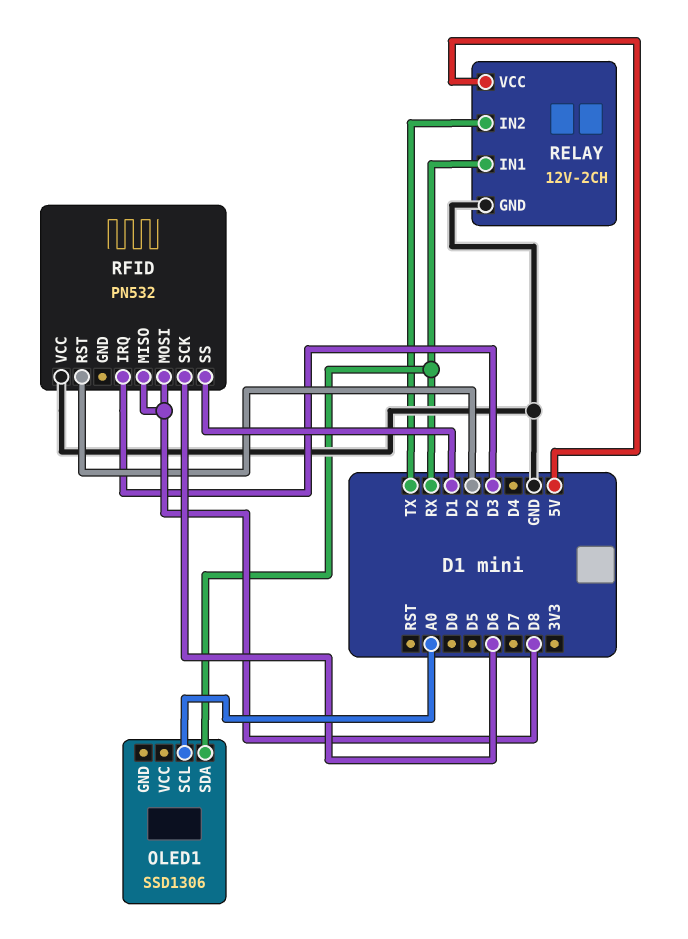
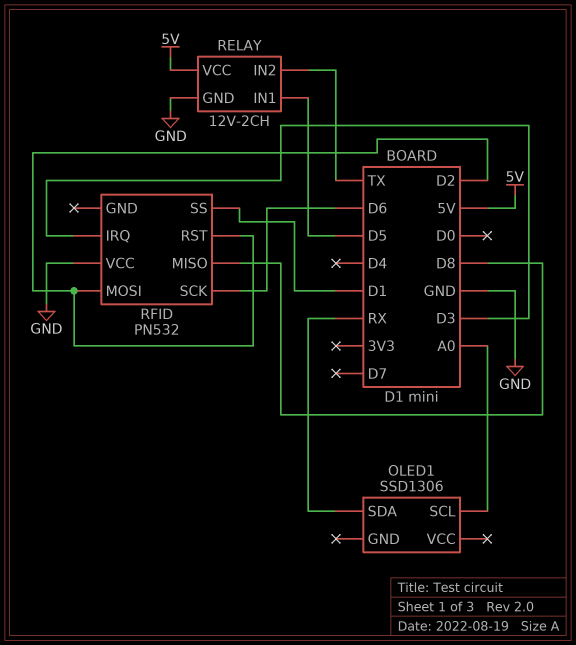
RELAY pin IN1: RX -> D5
RFID pin MOSI: D8 -> D2

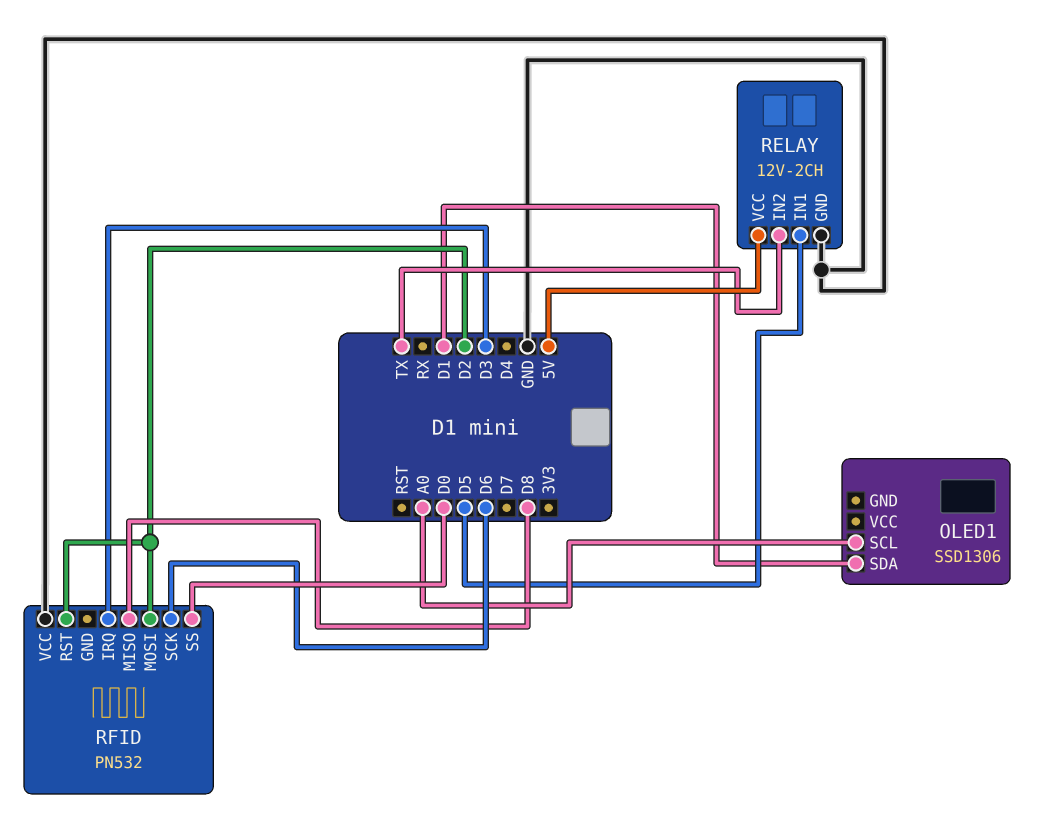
OLED1 pin SDA: RX -> D1
RFID pin SS: D1 -> D0

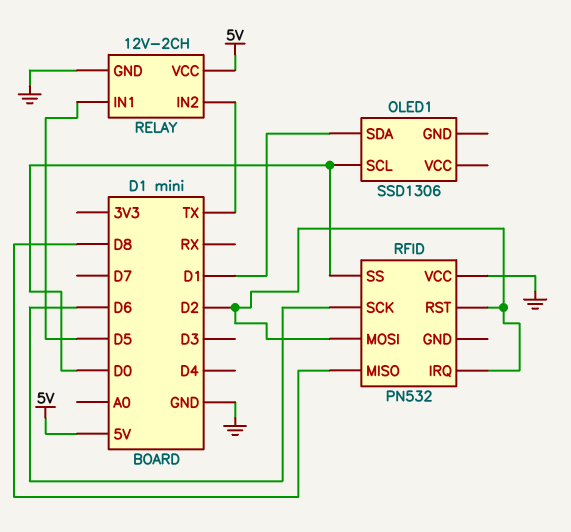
OLED1 pin SCL: A0 -> D0
RFID pin IRQ: D3 -> D2

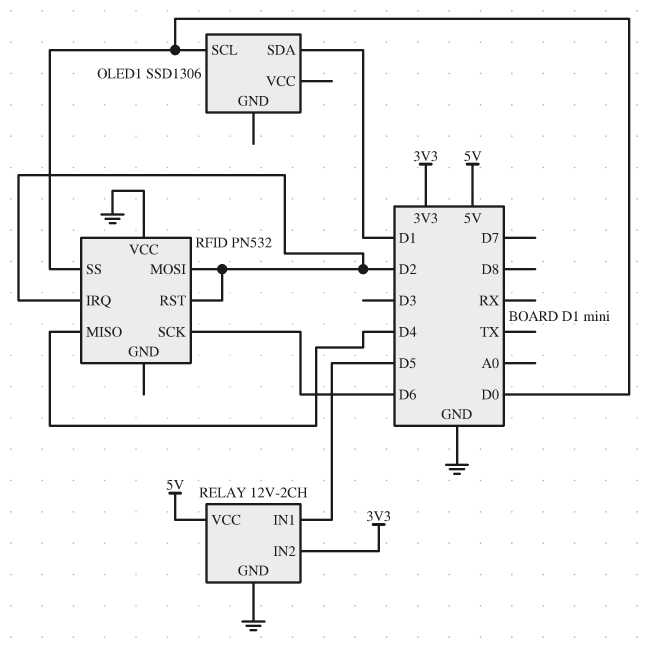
RELAY pin IN2: TX -> 3V3
RFID pin MISO: D8 -> D4

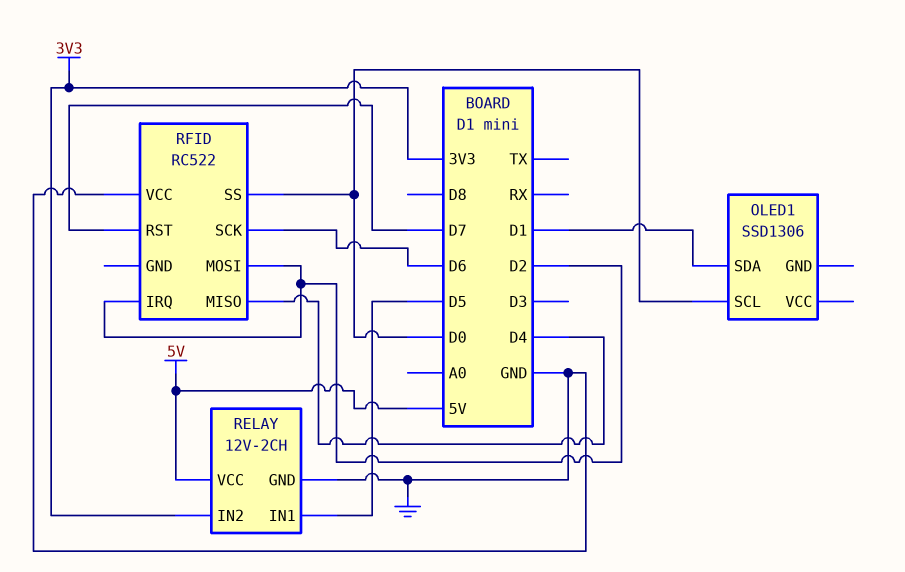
RFID: PN532 -> RC522
RFID pin RST: D2 -> D7

